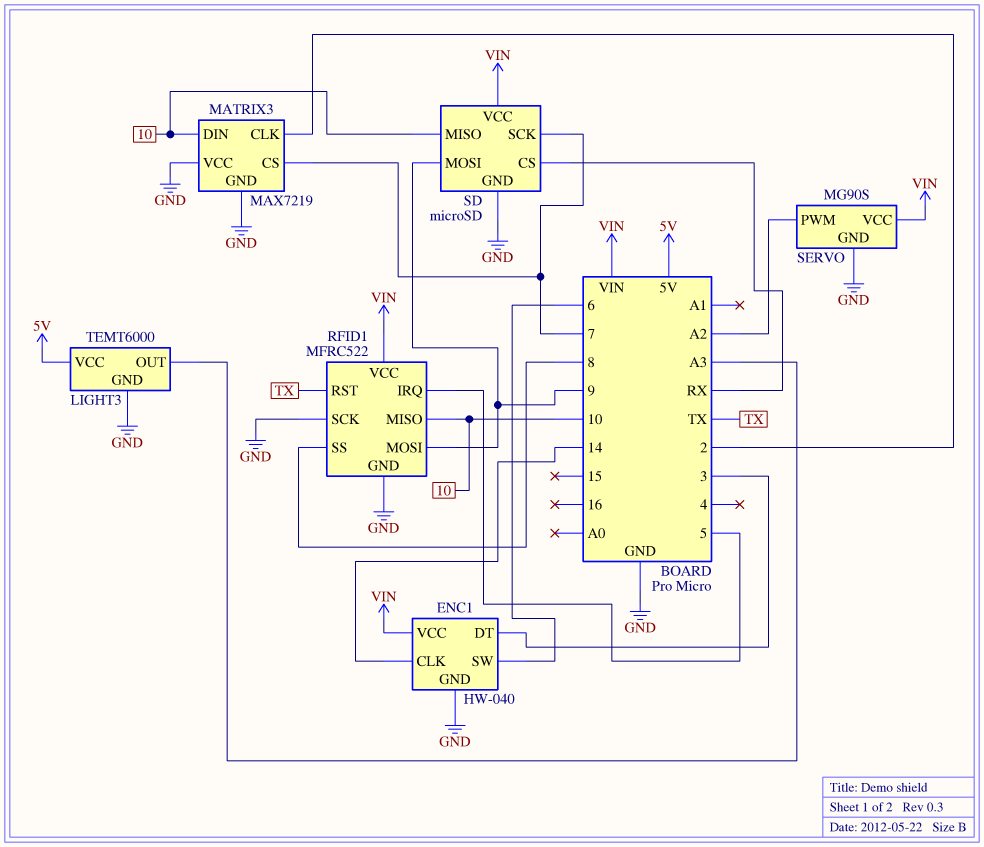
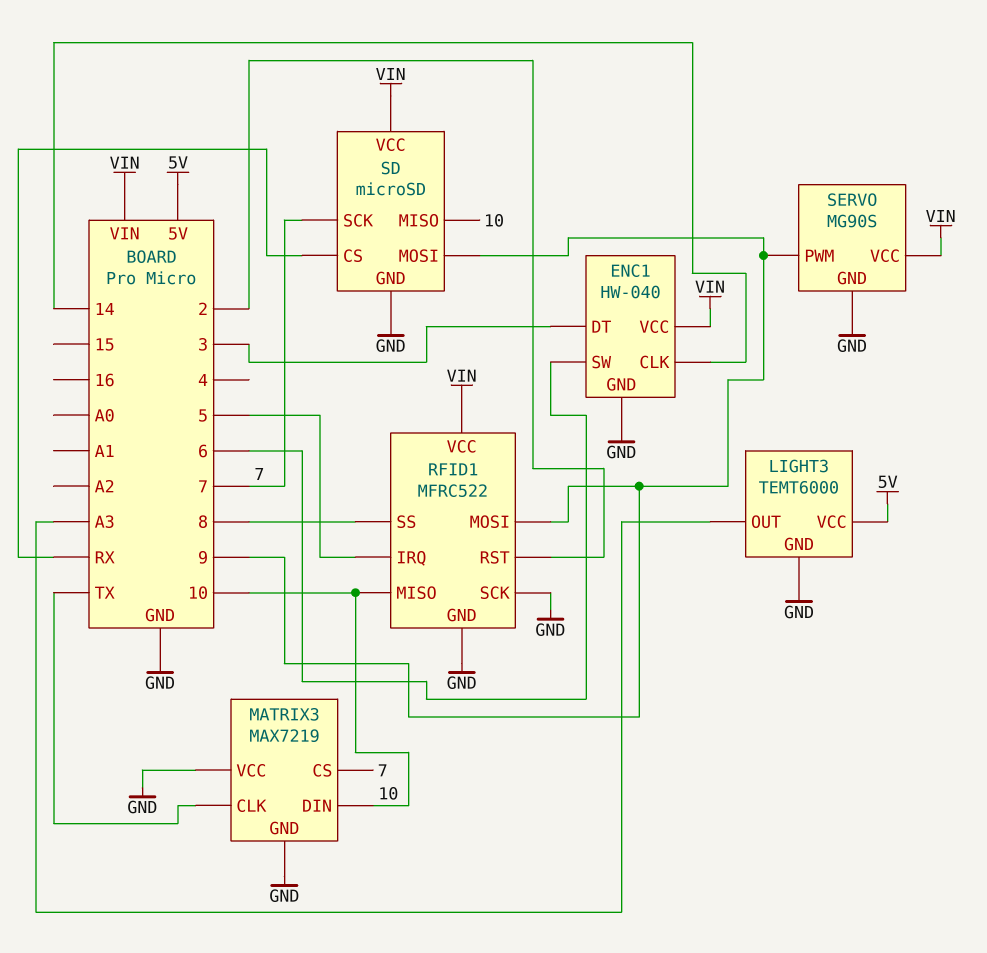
MATRIX3 pin CLK: 2 -> TX
RFID1 pin RST: TX -> 2
SERVO pin PWM: A2 -> 9

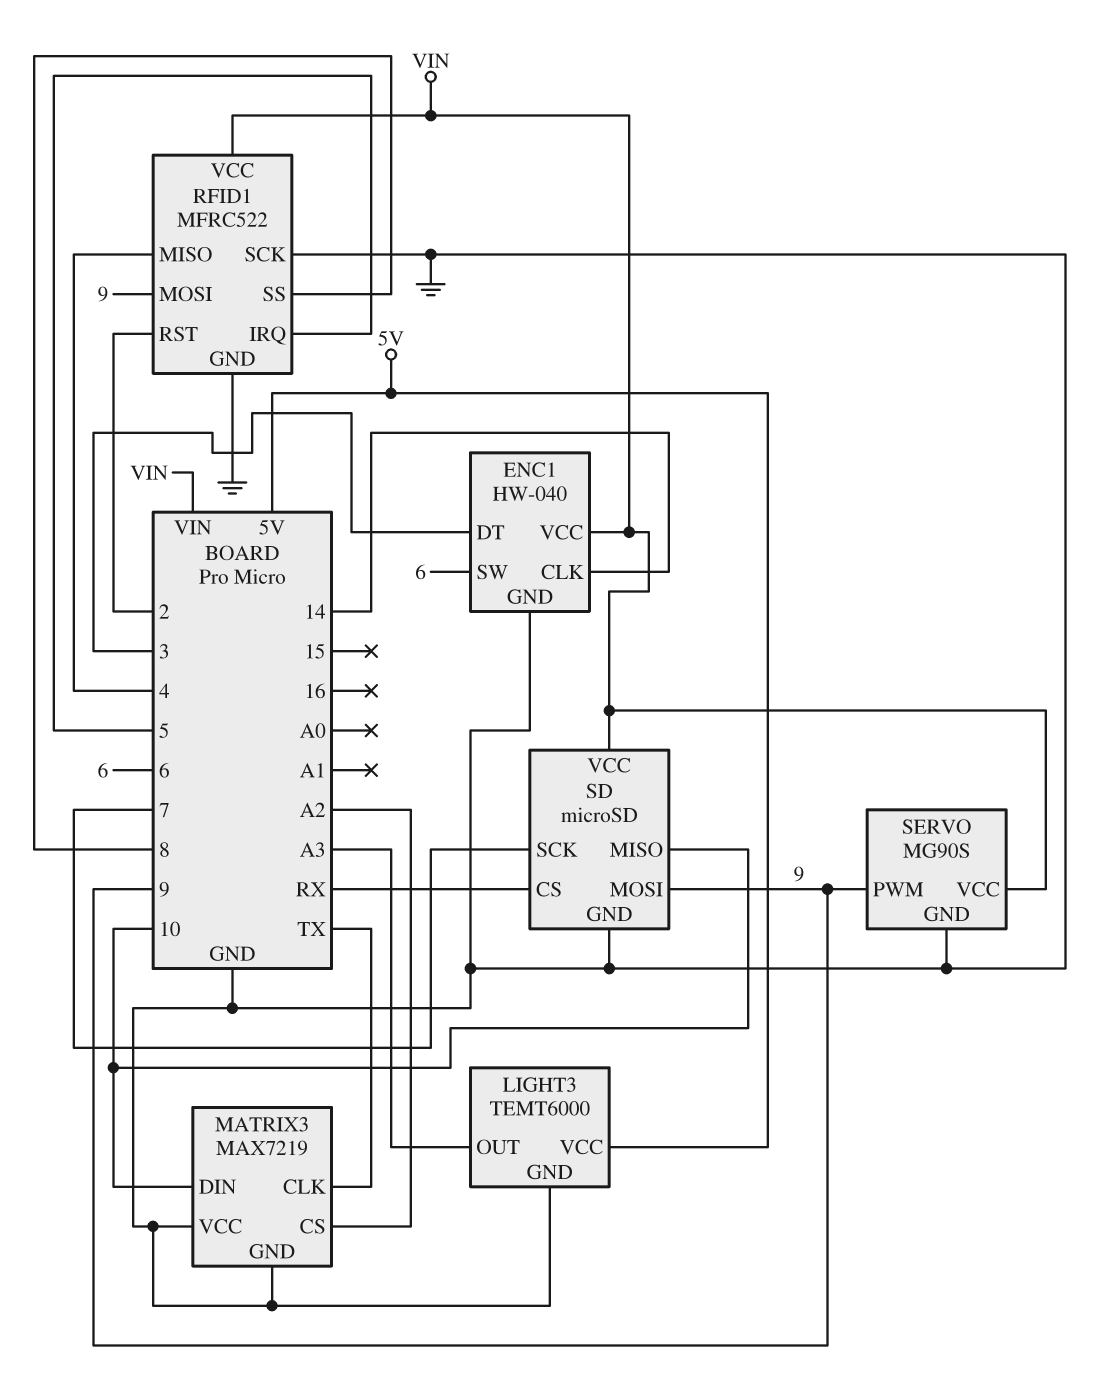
MATRIX3 pin CS: 7 -> A2
RFID1 pin MISO: 10 -> 4

